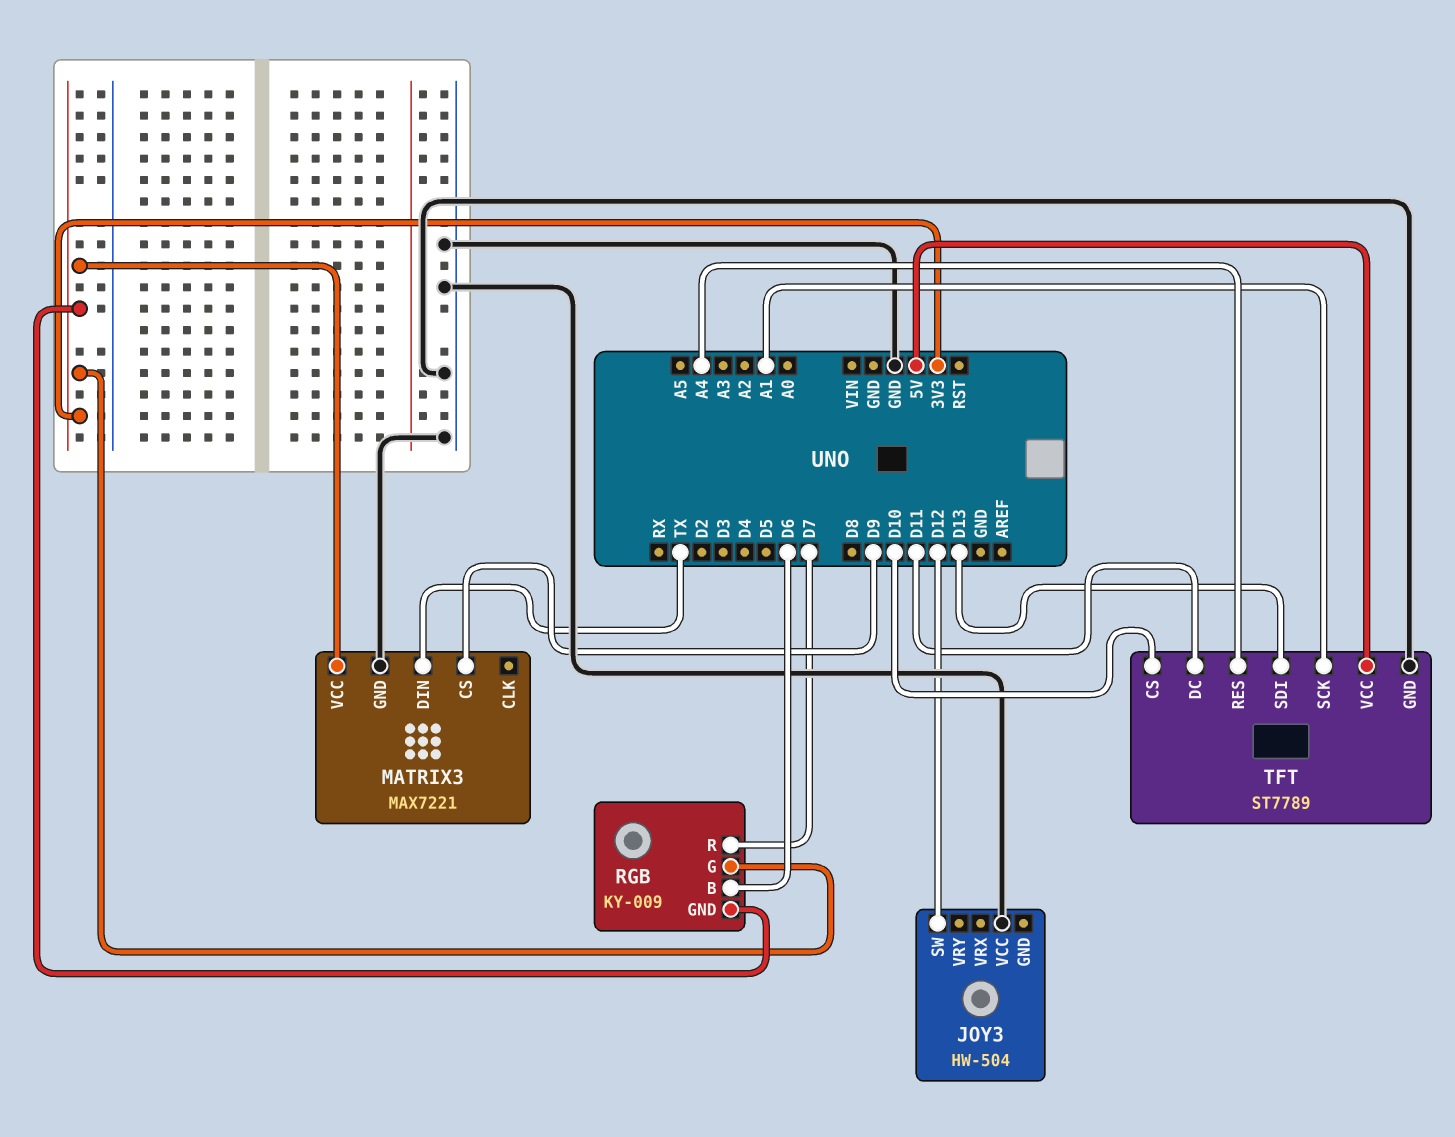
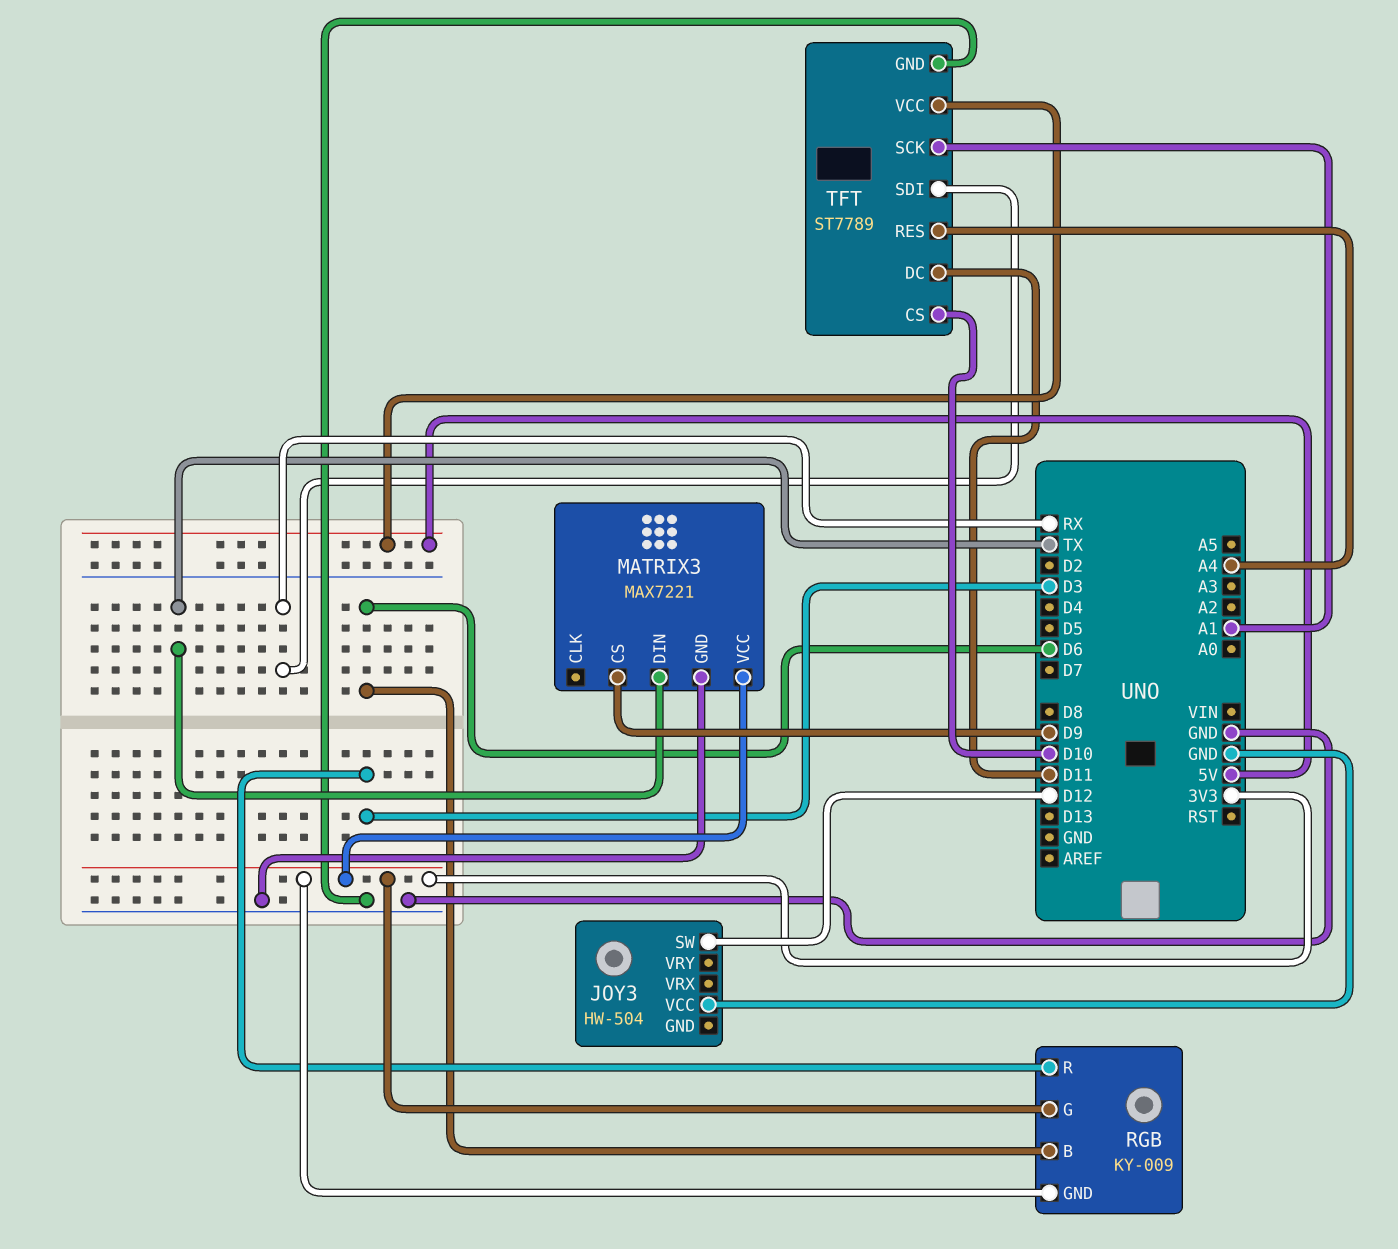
RGB pin R: D7 -> D3
TFT pin SDI: D13 -> RX

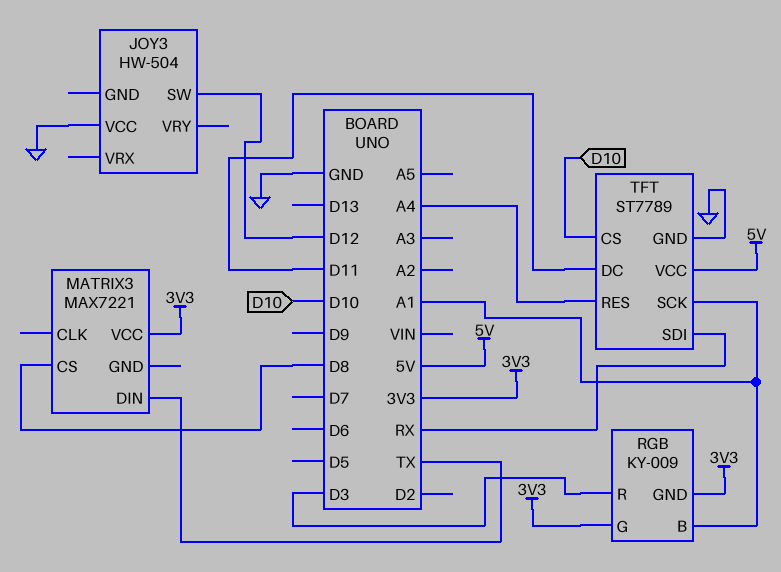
MATRIX3 pin CS: D9 -> D8
MATRIX3 pin GND: GND -> none
RGB pin B: D6 -> A1

